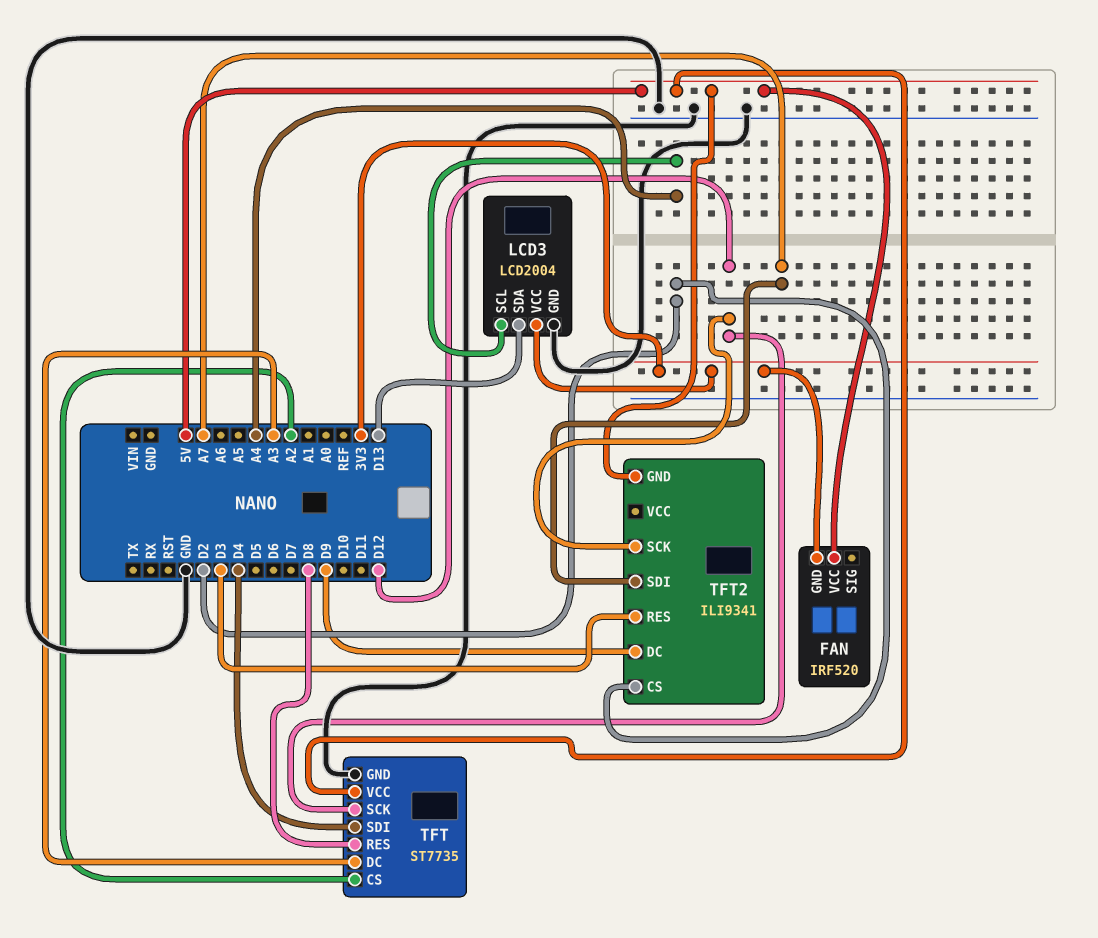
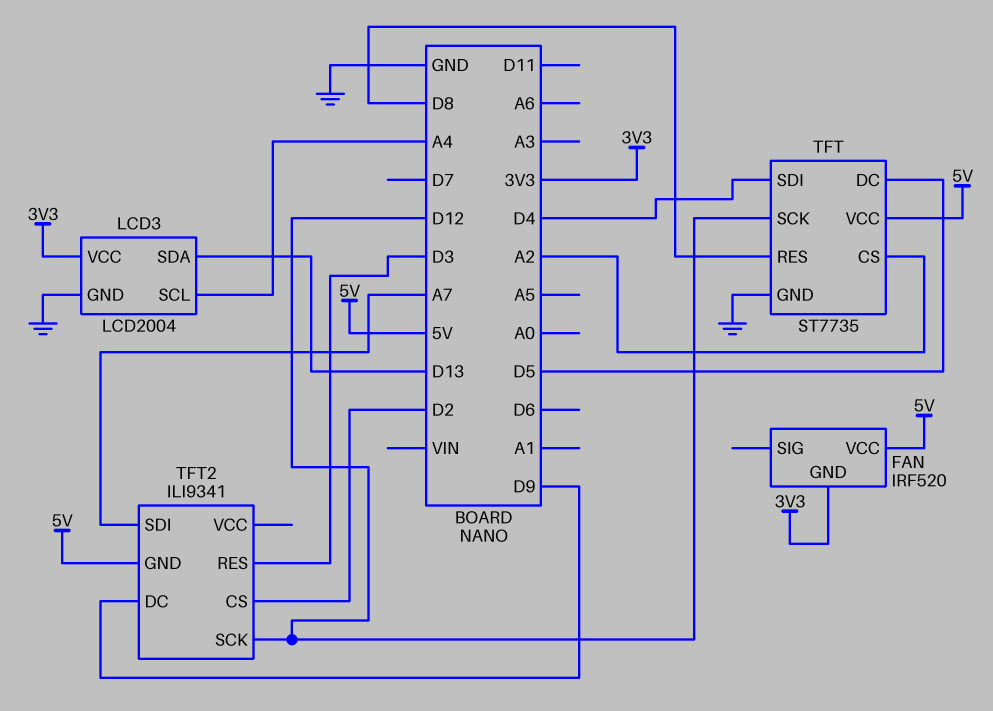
TFT pin DC: A3 -> D5

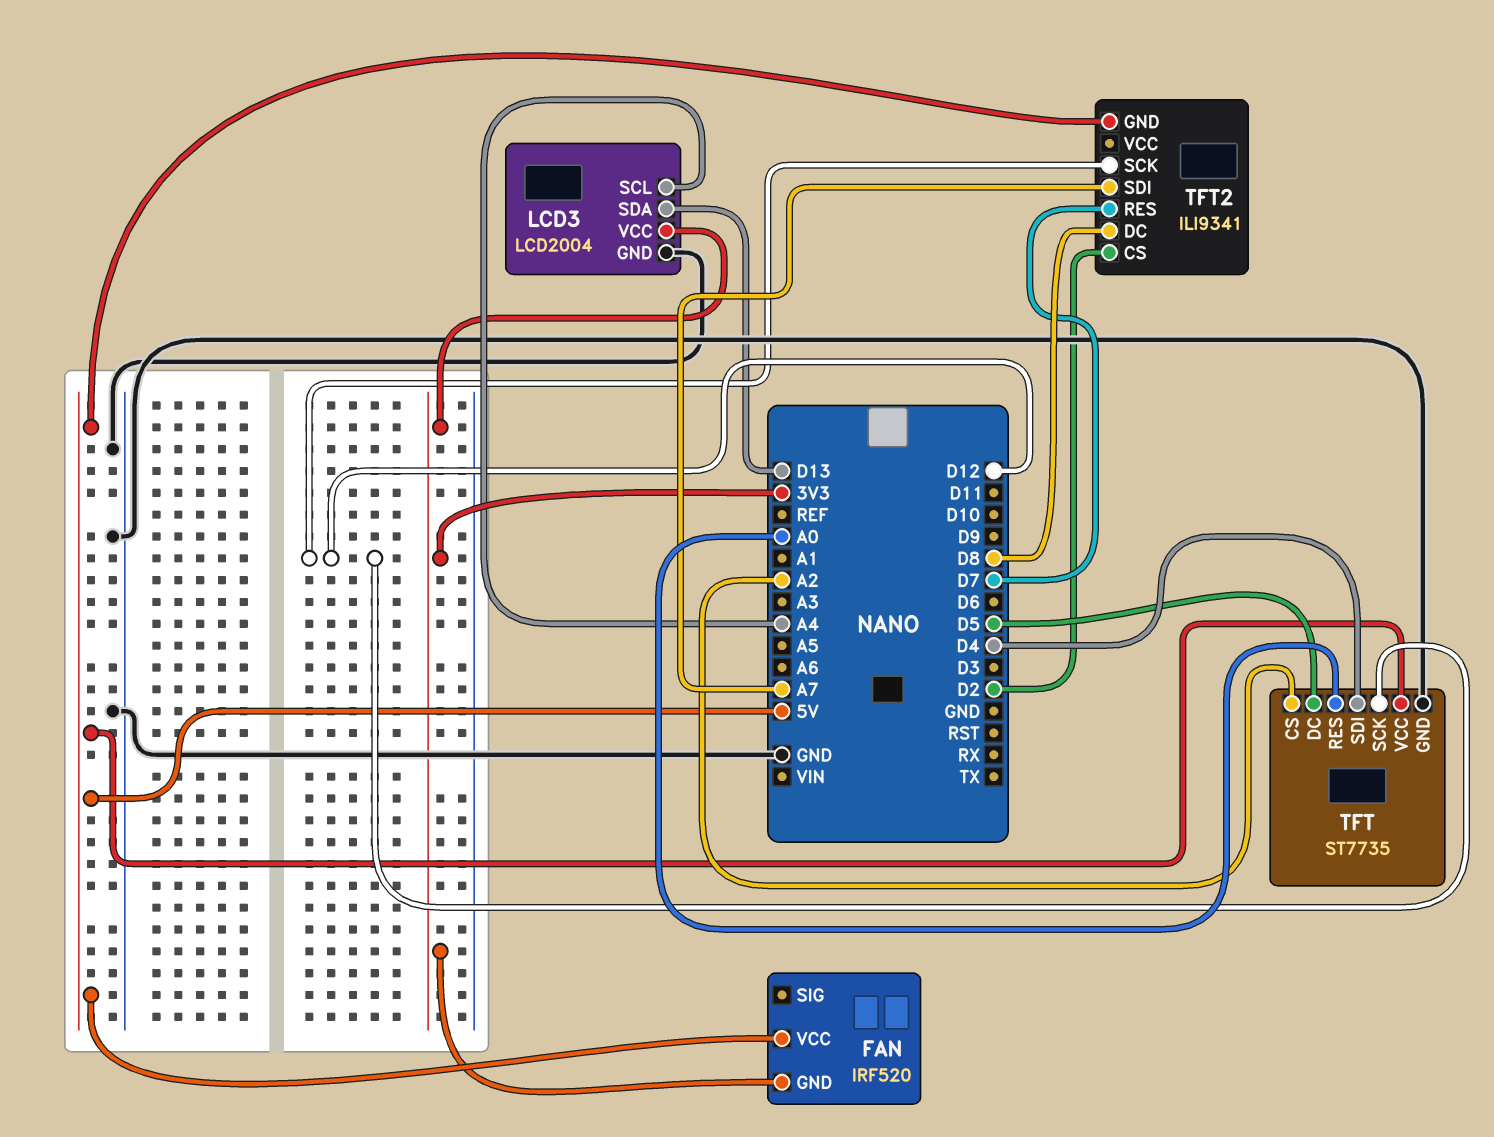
TFT pin RES: D8 -> A0
TFT2 pin DC: D9 -> D8
TFT2 pin RES: D3 -> D7

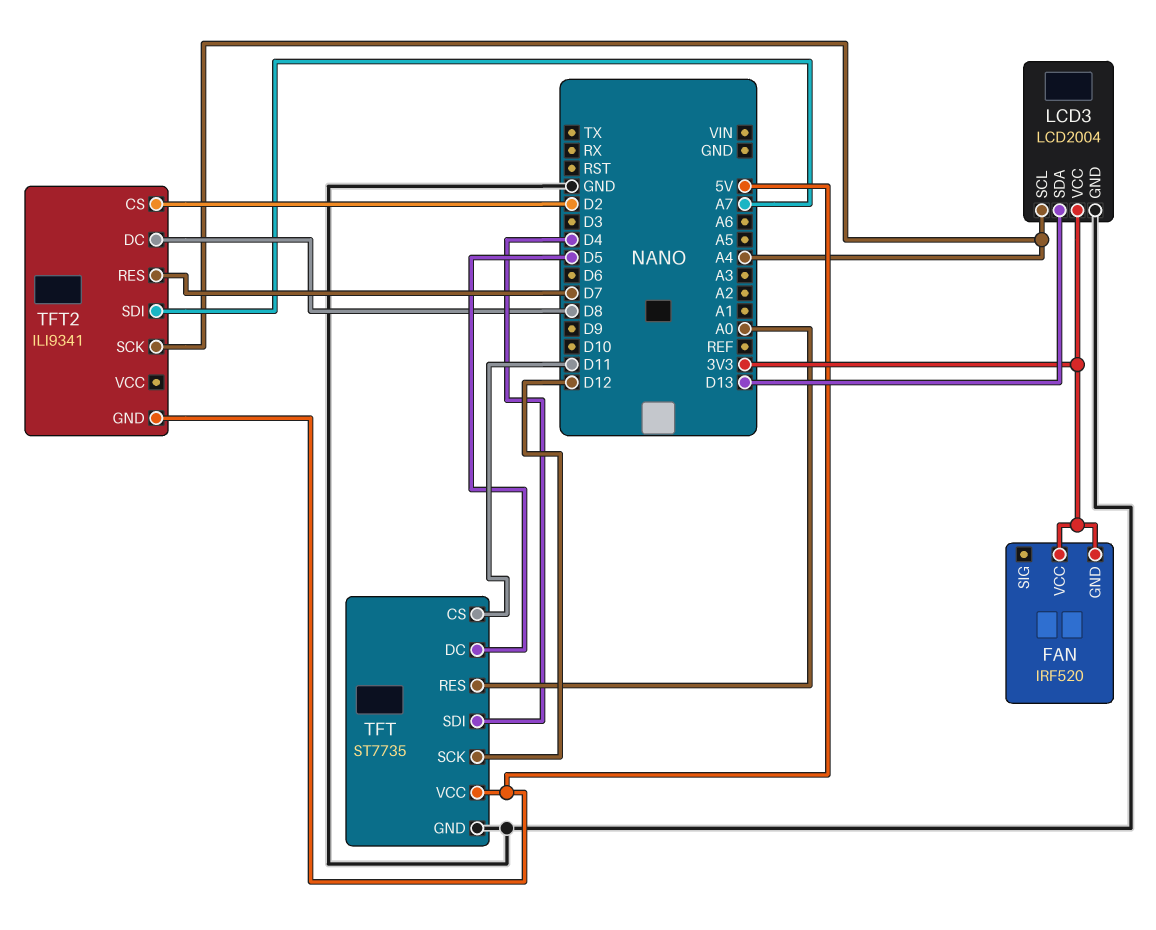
FAN pin VCC: 5V -> 3V3
TFT pin CS: A2 -> D11
TFT2 pin SCK: D12 -> A4

